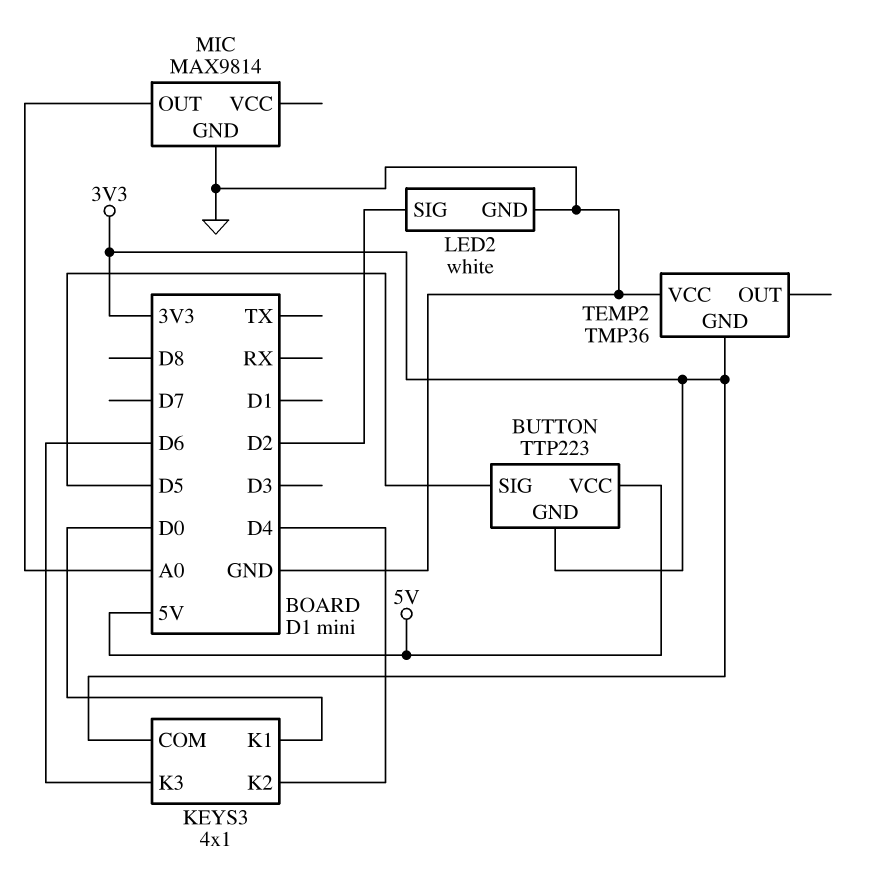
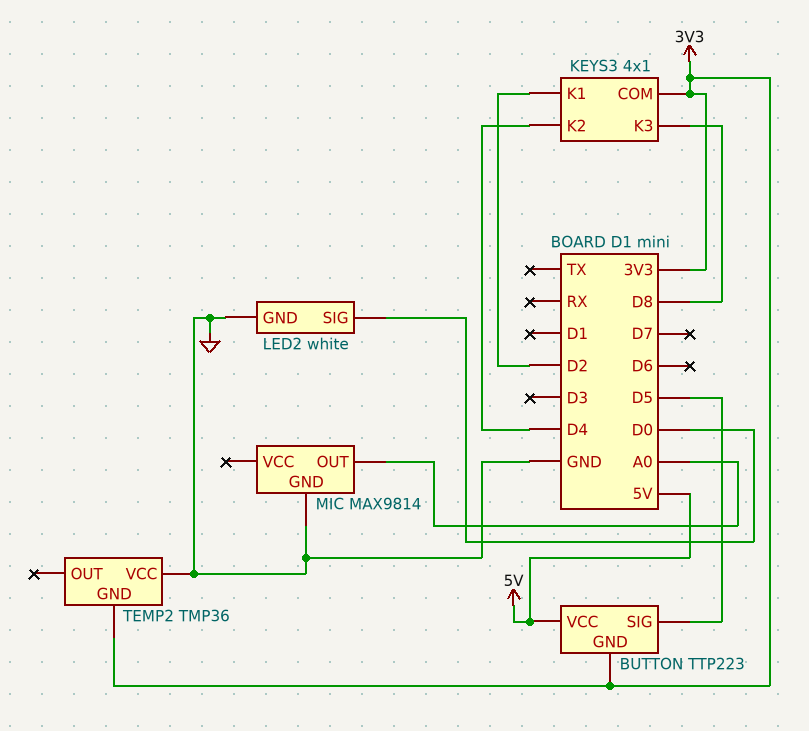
KEYS3 pin K1: D0 -> D2
KEYS3 pin K3: D6 -> D8
LED2 pin SIG: D2 -> D0

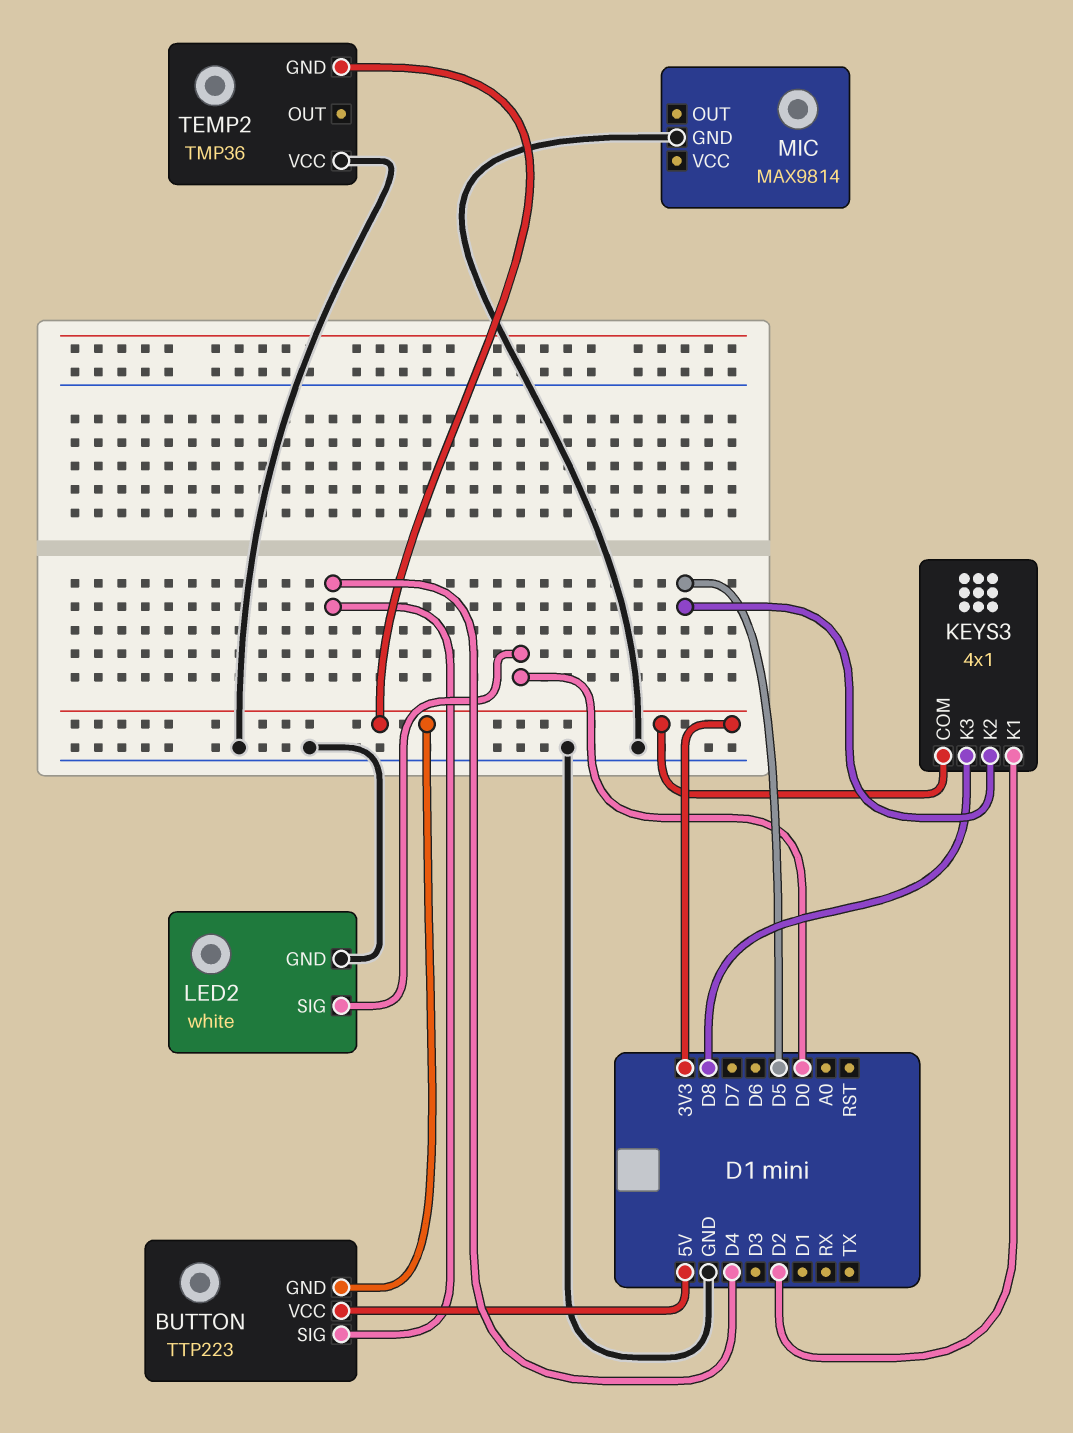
BUTTON pin SIG: D5 -> D4
KEYS3 pin K2: D4 -> D5
MIC pin OUT: A0 -> none

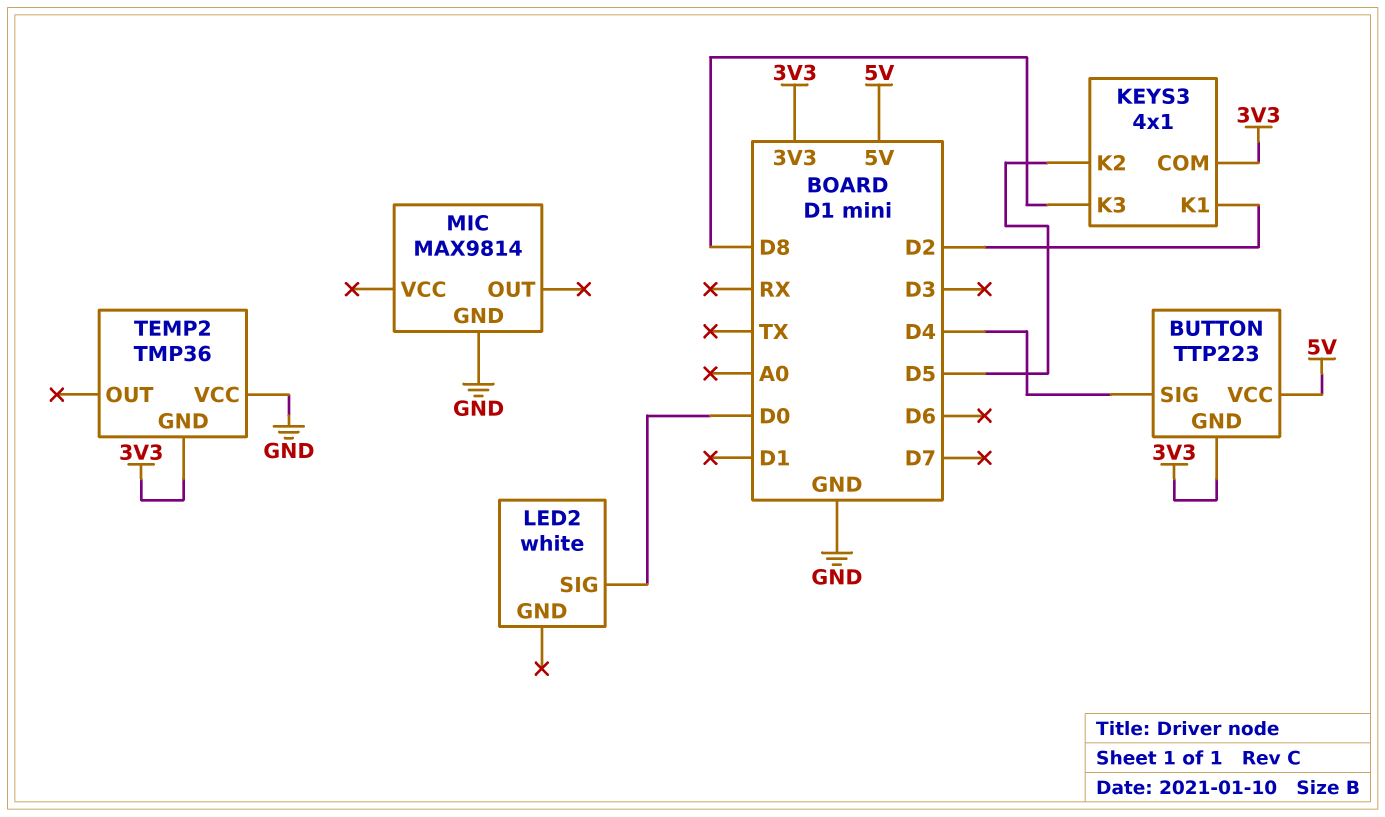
LED2 pin GND: GND -> none

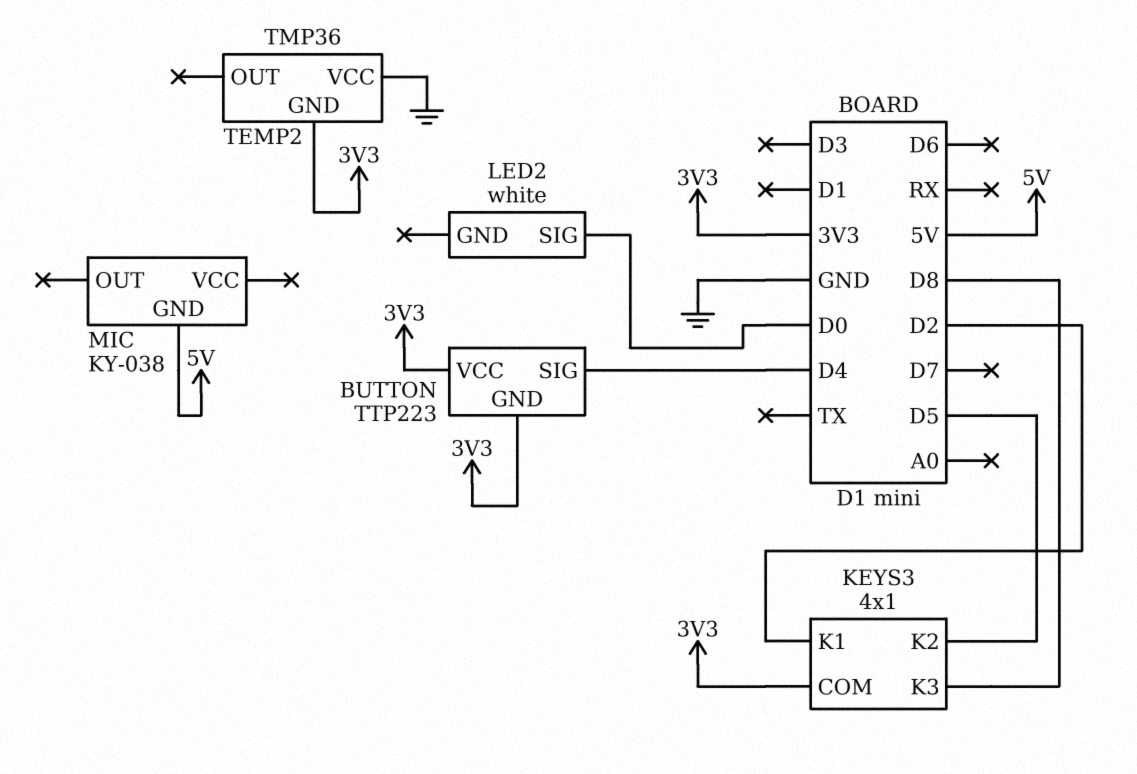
BUTTON pin VCC: 5V -> 3V3
MIC: MAX9814 -> KY-038
MIC pin GND: GND -> 5V

